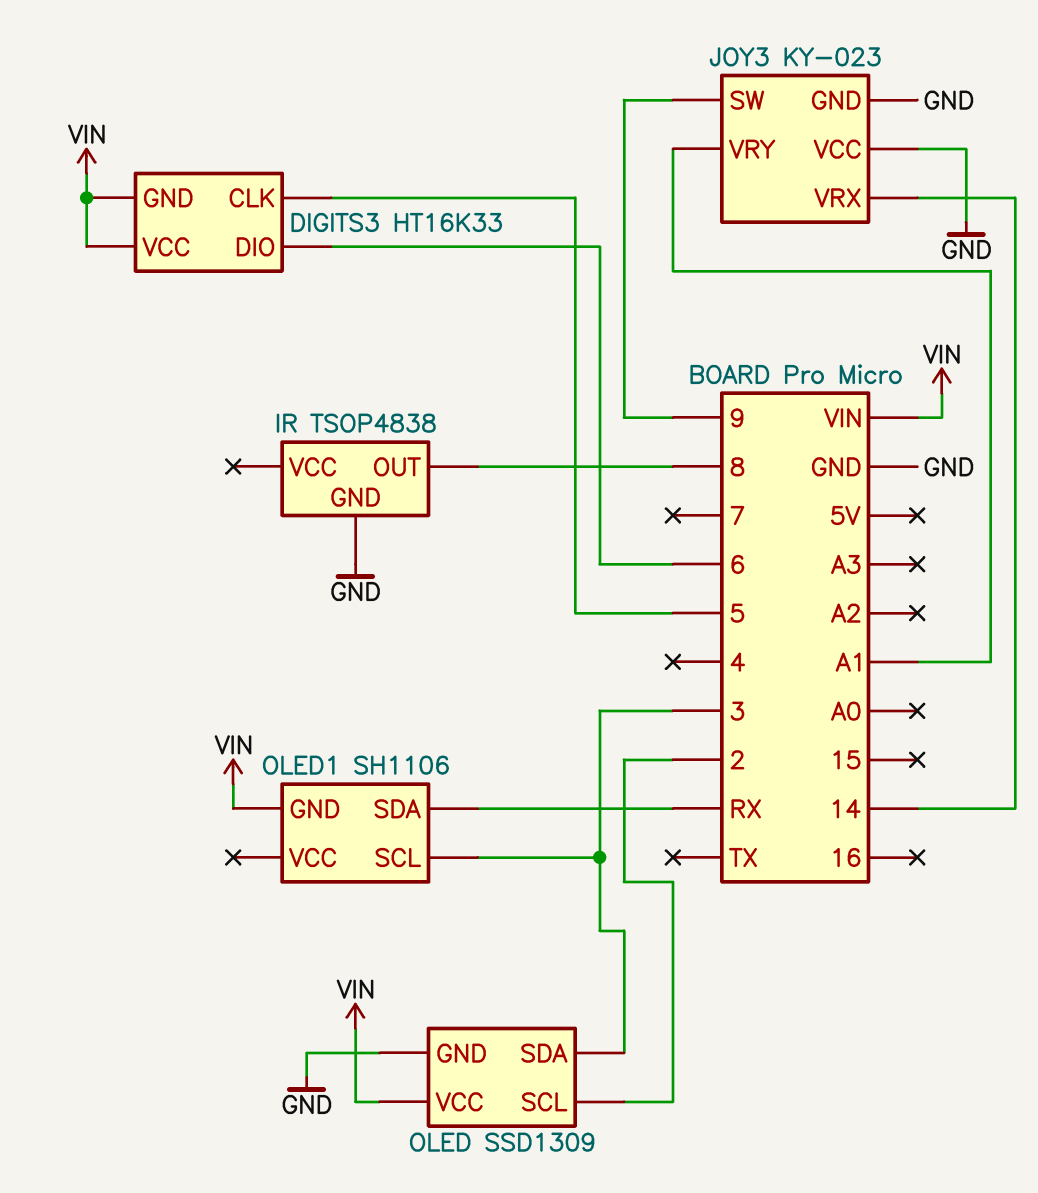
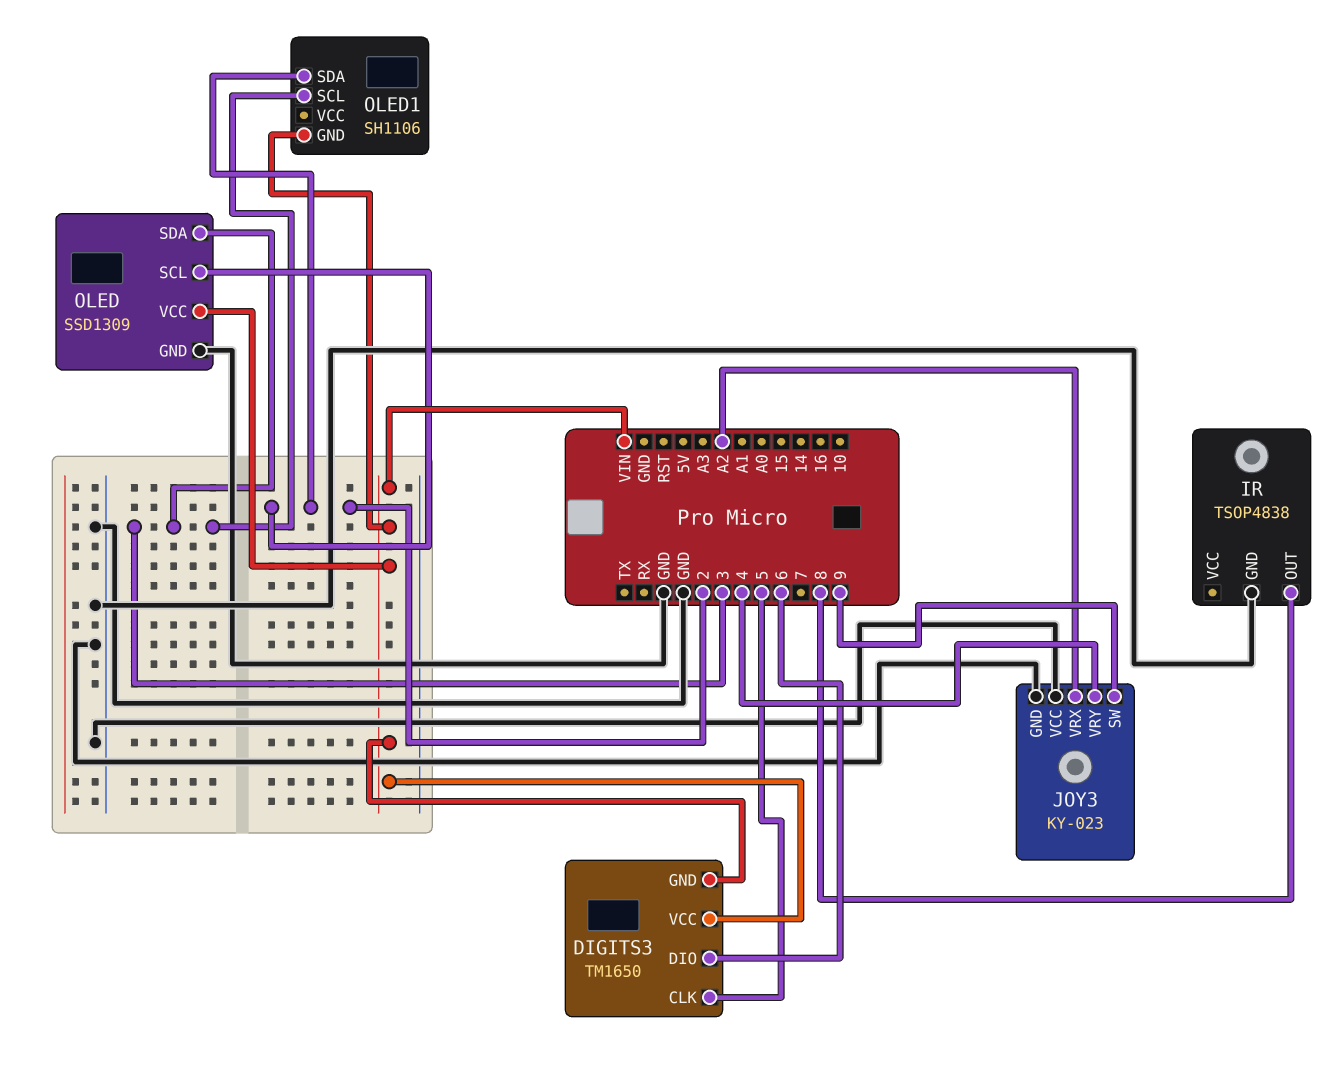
DIGITS3: HT16K33 -> TM1650
JOY3 pin VRX: 14 -> A2
JOY3 pin VRY: A1 -> 4
OLED1 pin SDA: RX -> 2

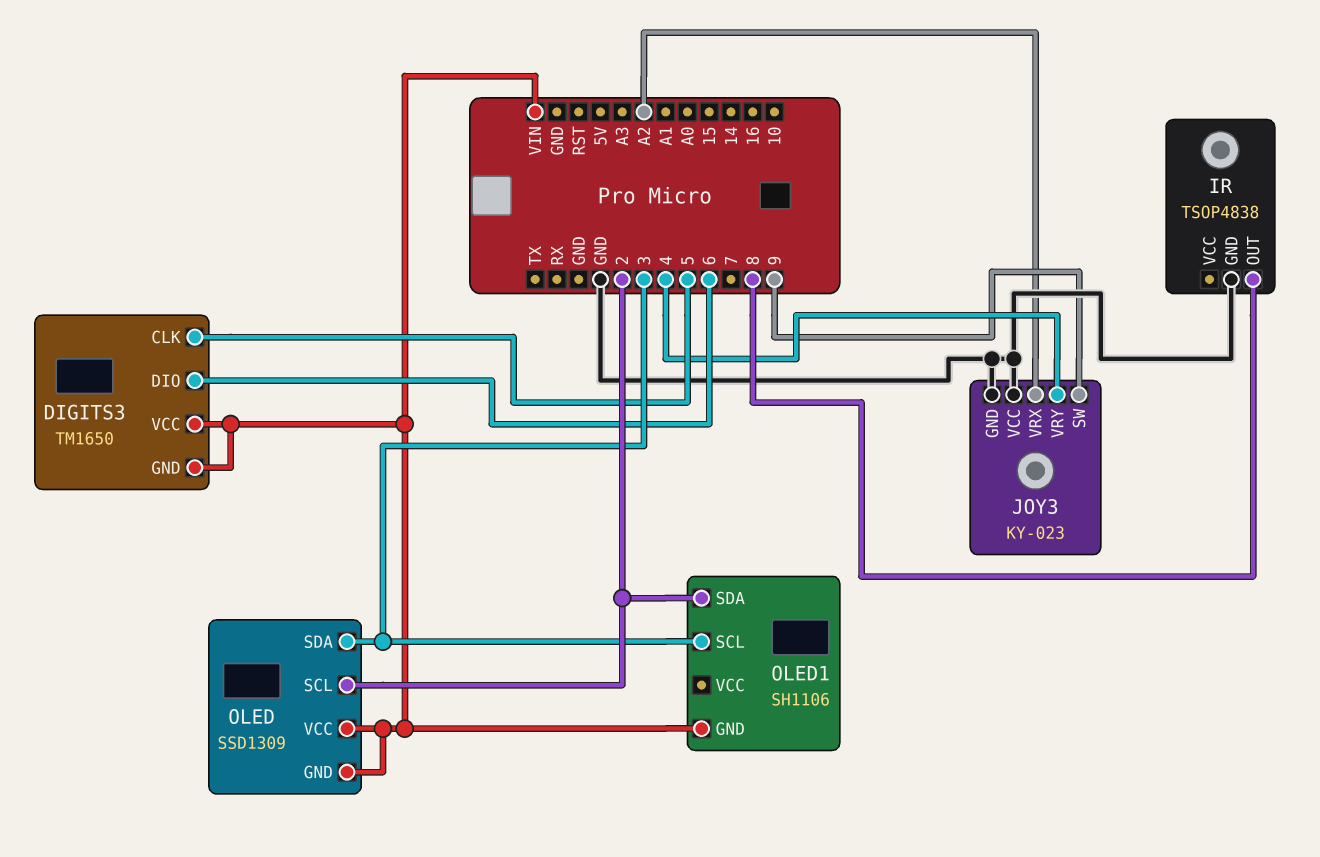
OLED pin GND: GND -> VIN

